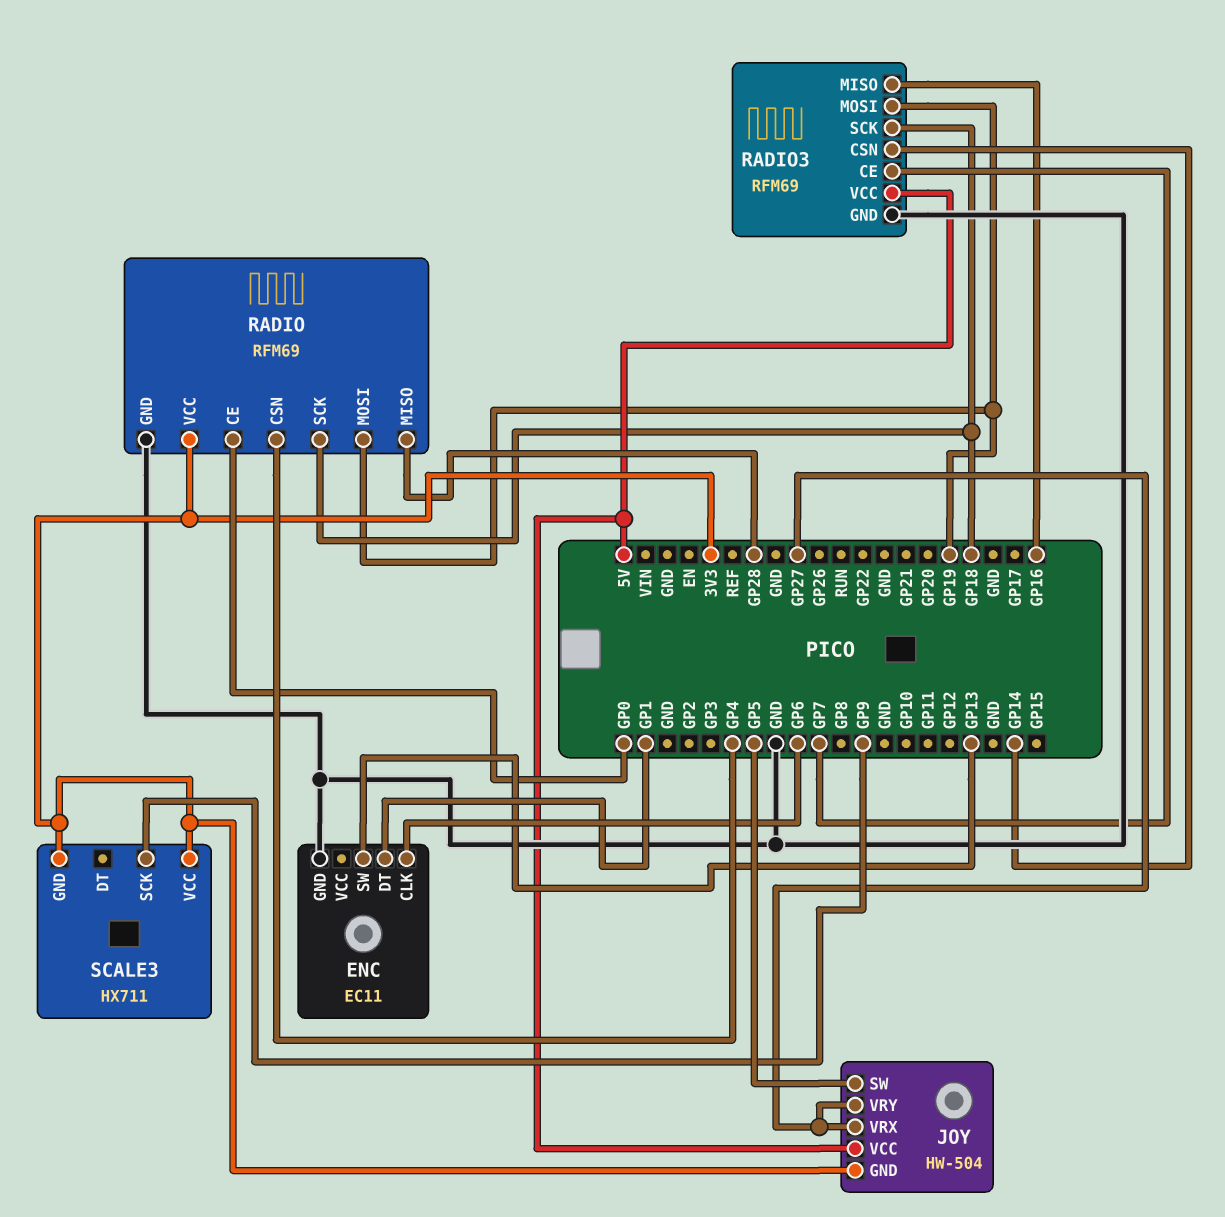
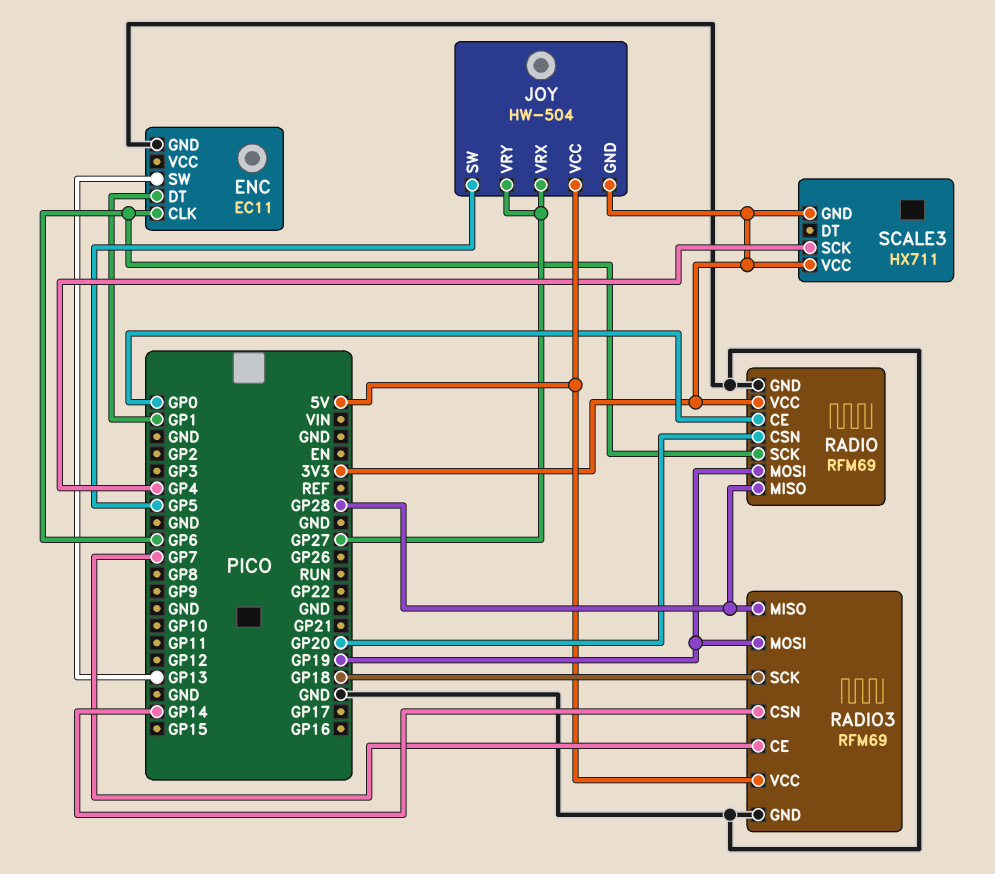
RADIO pin CSN: GP4 -> GP20
RADIO pin SCK: GP18 -> GP6
RADIO3 pin MISO: GP16 -> GP28
SCALE3 pin SCK: GP9 -> GP4

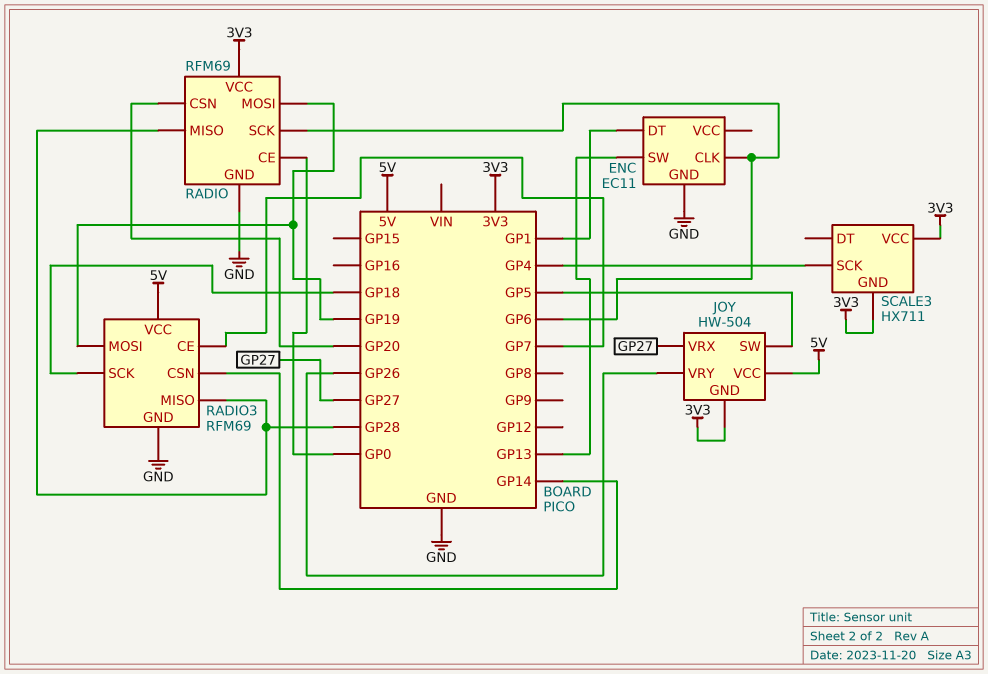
JOY pin VRY: GP27 -> GP26

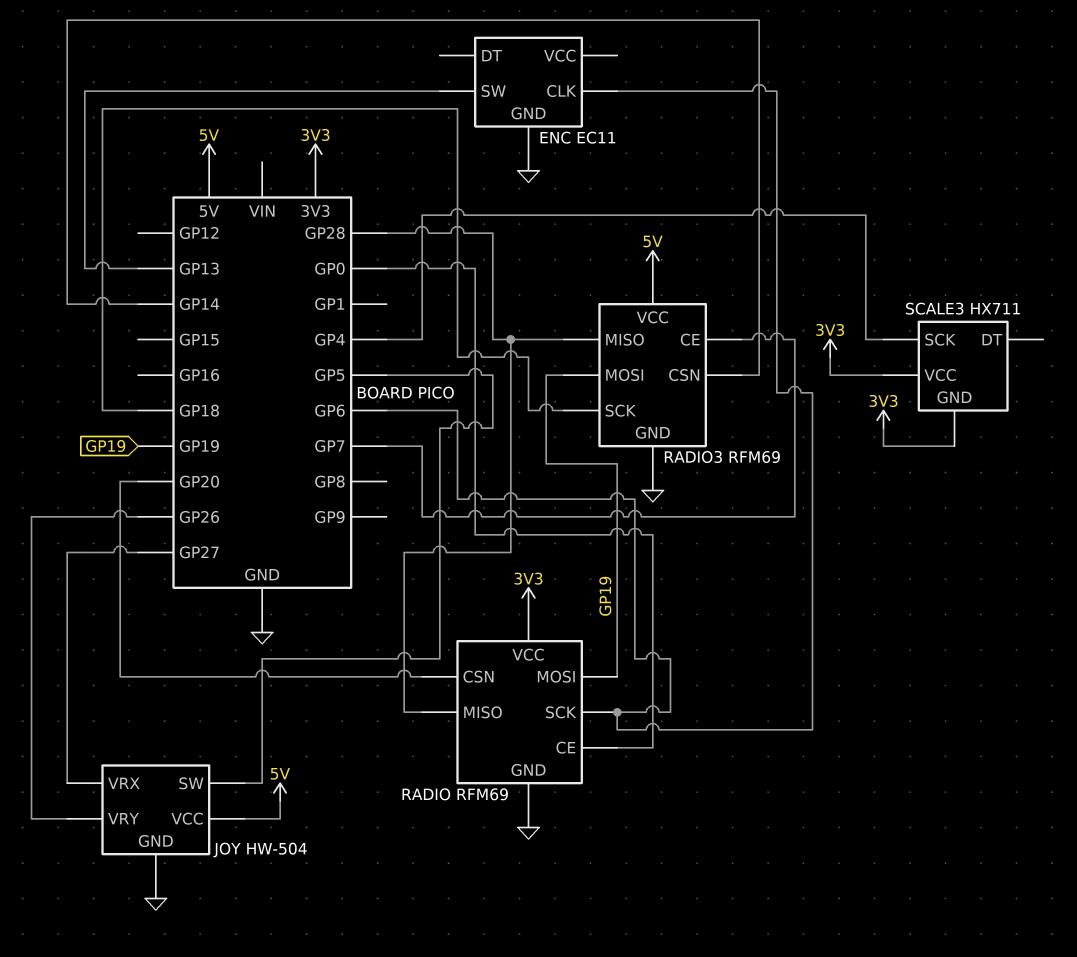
ENC pin DT: GP1 -> none
JOY pin GND: 3V3 -> GND

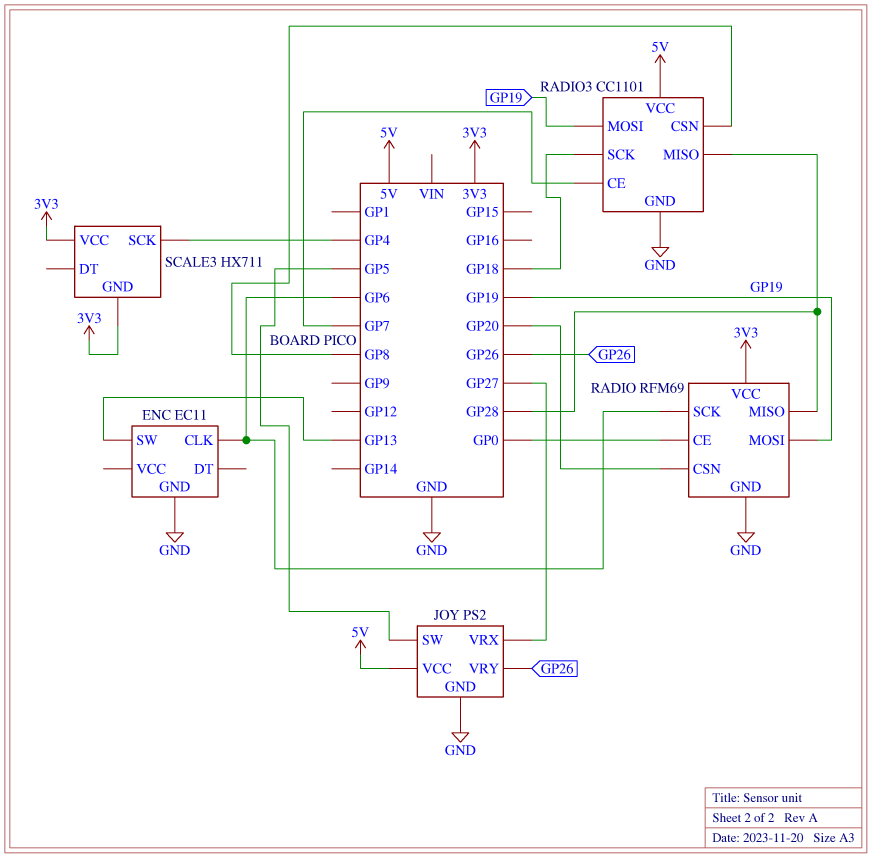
JOY: HW-504 -> PS2
RADIO3: RFM69 -> CC1101
RADIO3 pin CSN: GP14 -> GP8

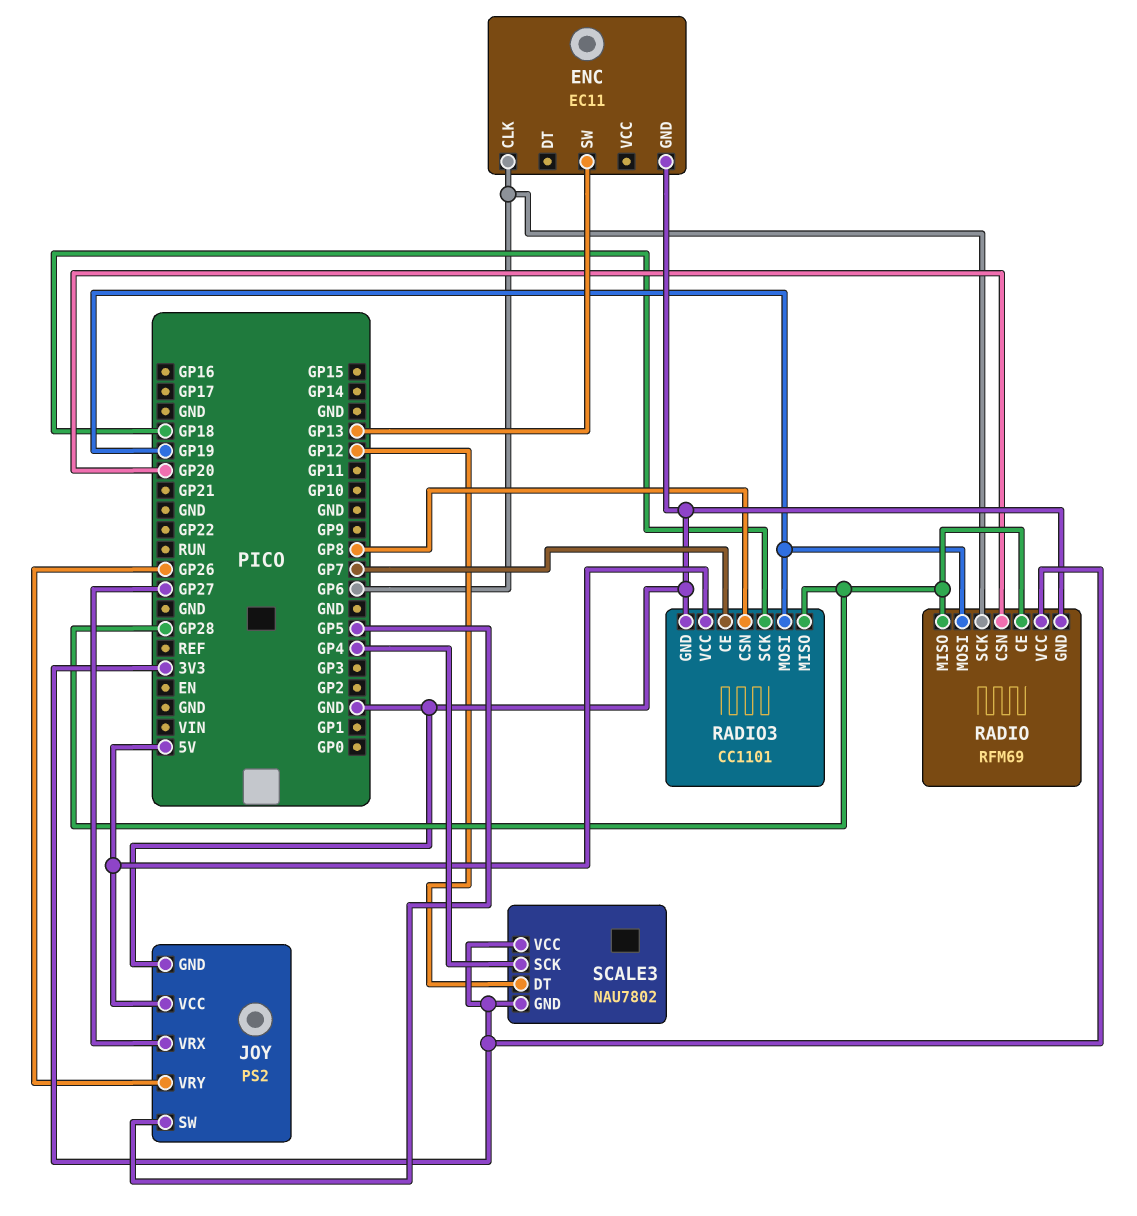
RADIO pin CE: GP0 -> GP28
SCALE3: HX711 -> NAU7802
SCALE3 pin DT: none -> GP12

